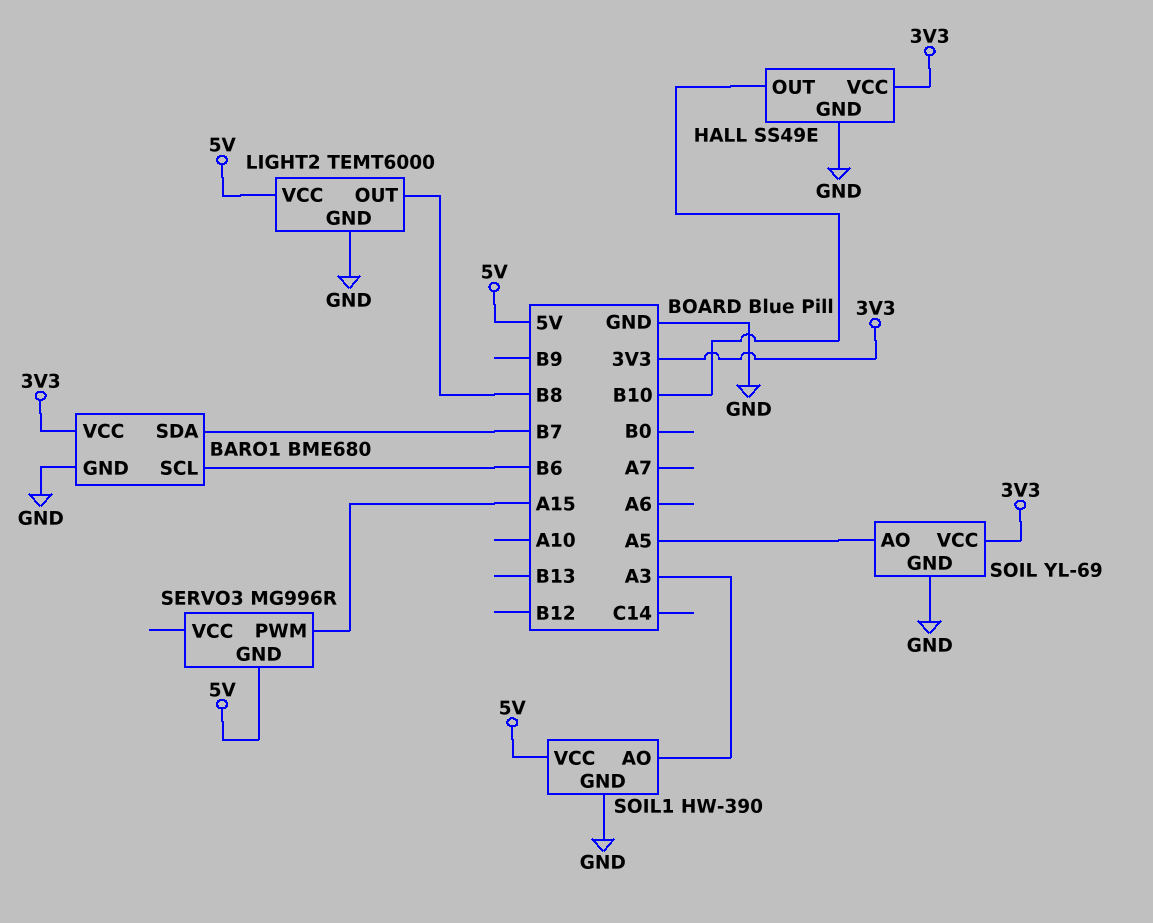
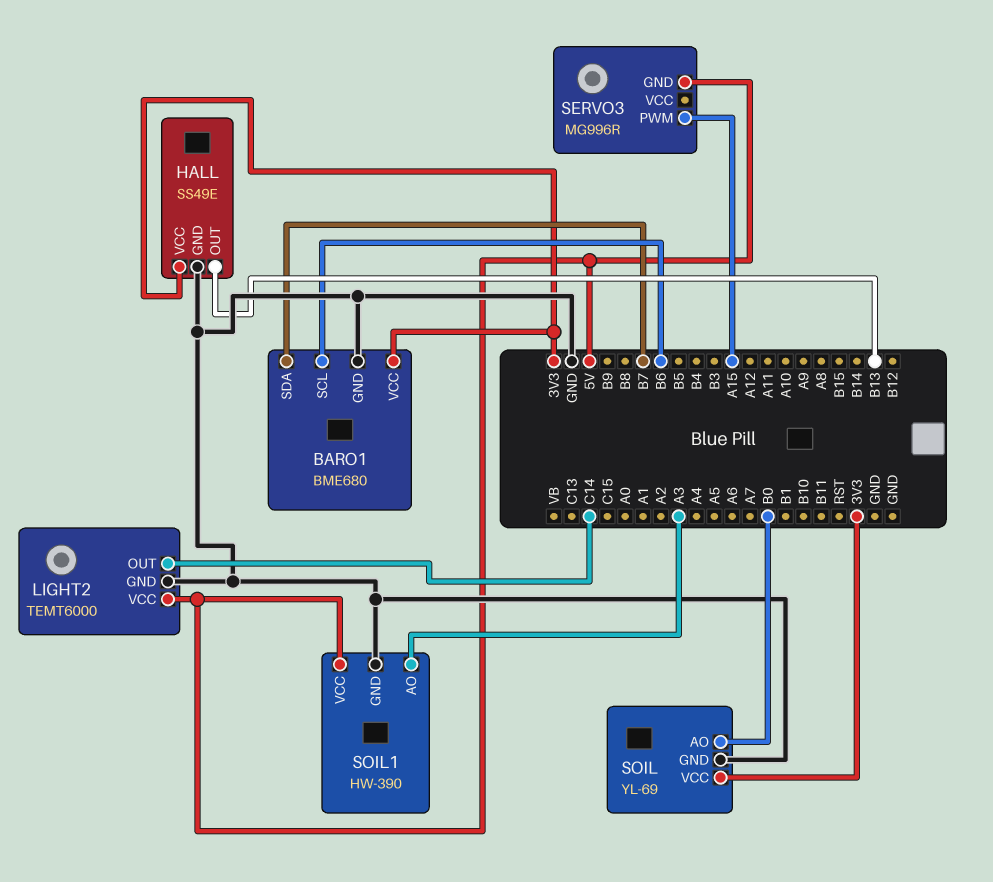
HALL pin OUT: B10 -> B13
LIGHT2 pin OUT: B8 -> C14
SOIL pin AO: A5 -> B0

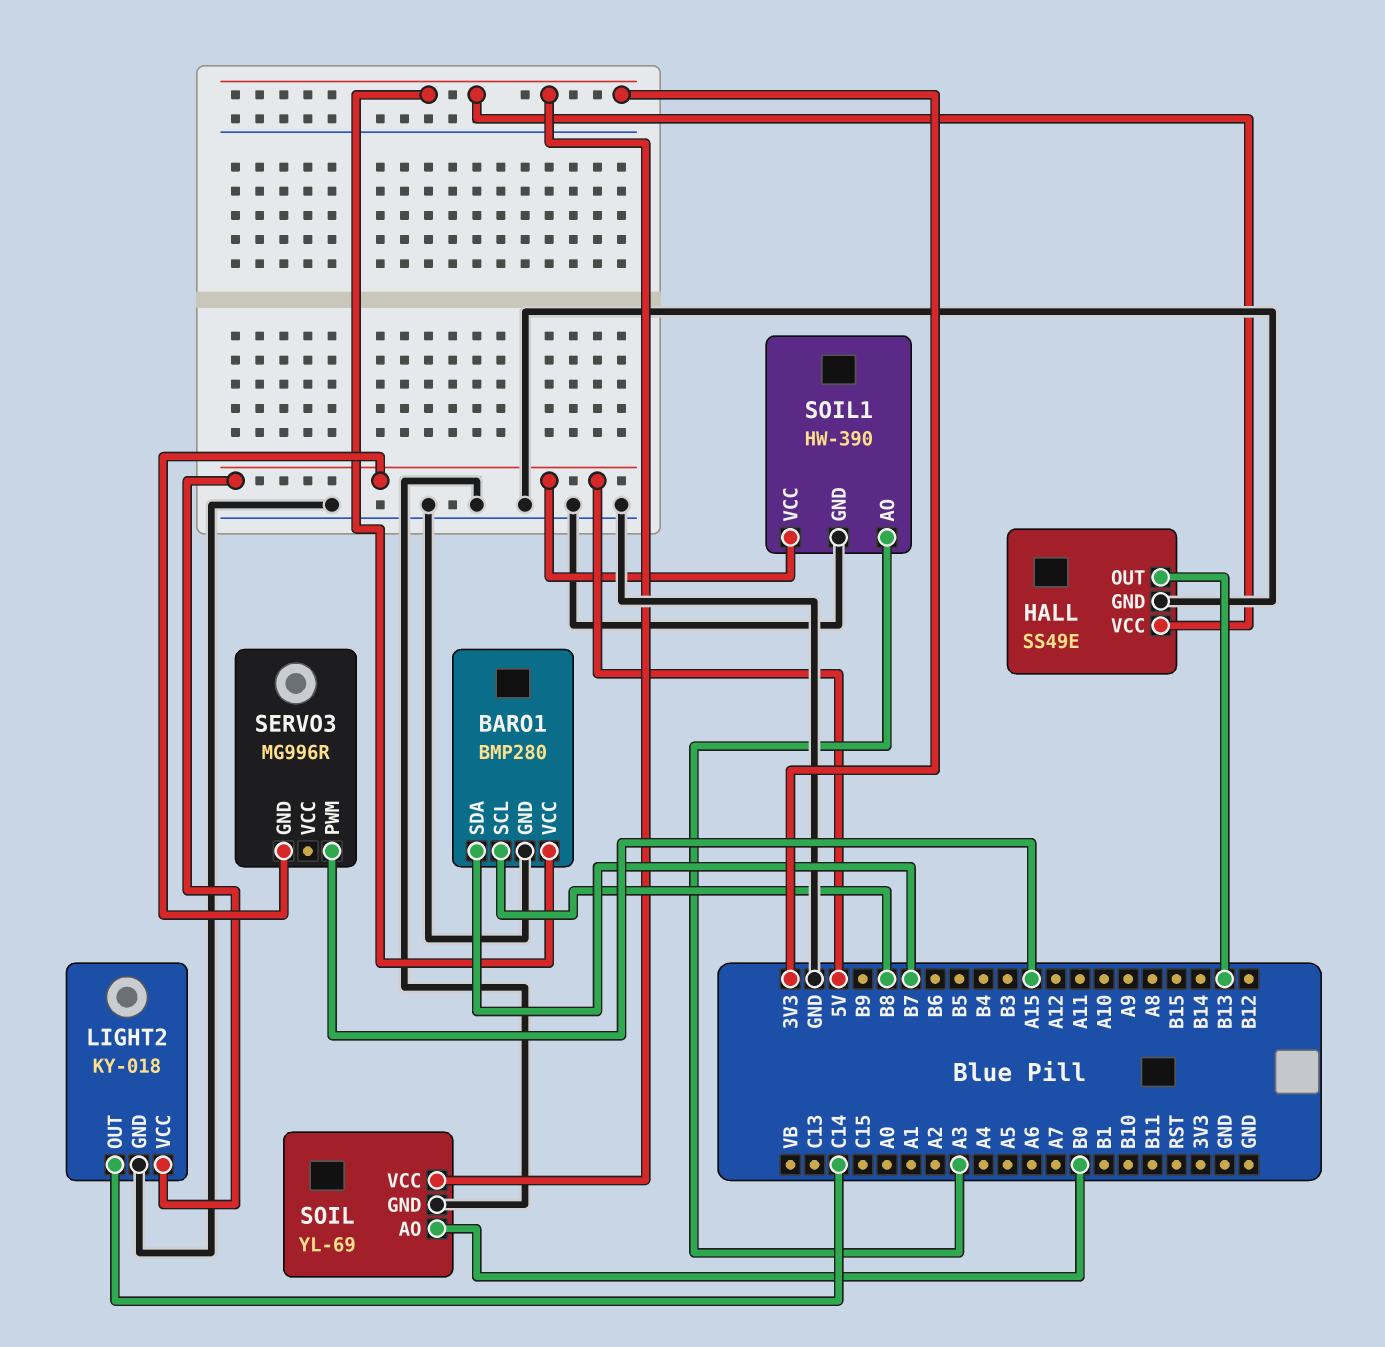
BARO1: BME680 -> BMP280
BARO1 pin SCL: B6 -> B8
LIGHT2: TEMT6000 -> KY-018

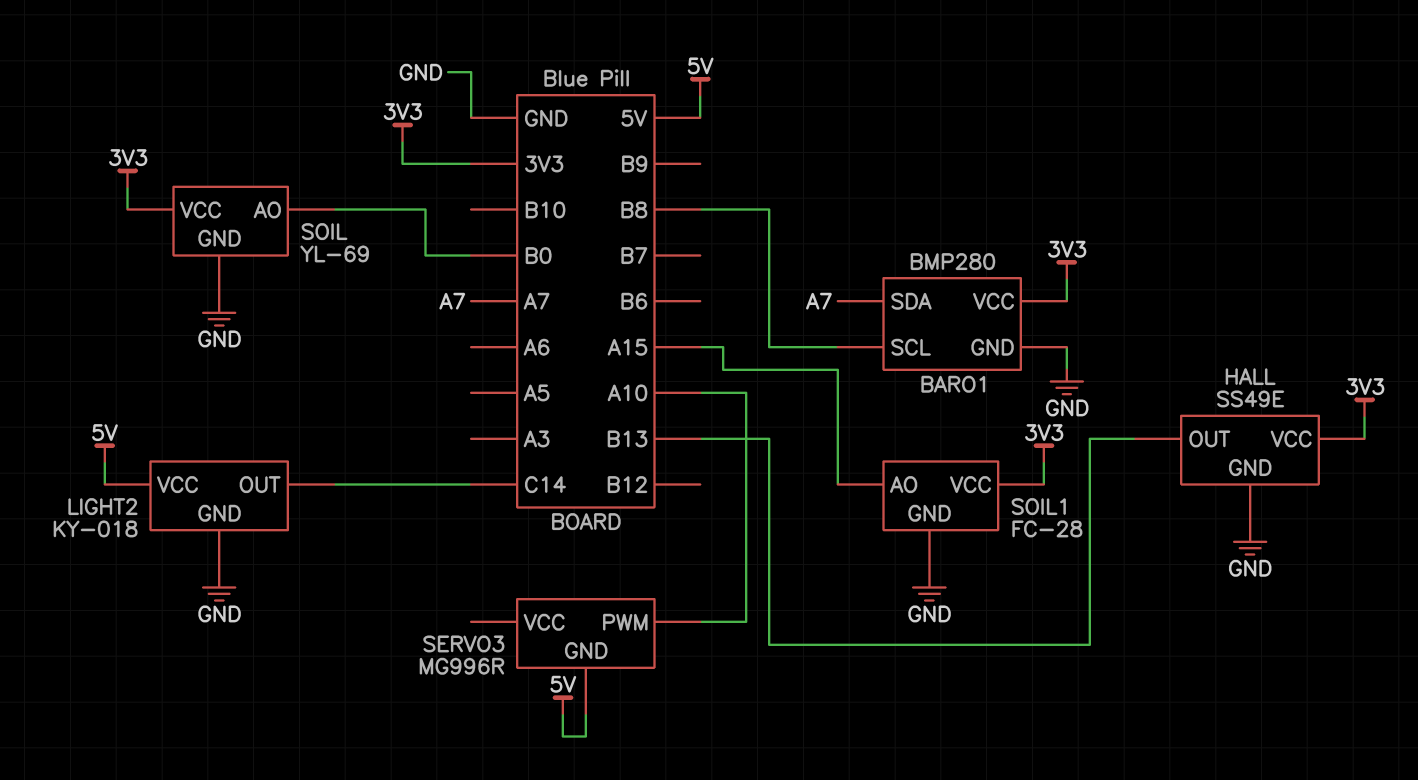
BARO1 pin SDA: B7 -> A7
SERVO3 pin PWM: A15 -> A10
SOIL1: HW-390 -> FC-28
SOIL1 pin AO: A3 -> A15
SOIL1 pin VCC: 5V -> 3V3

